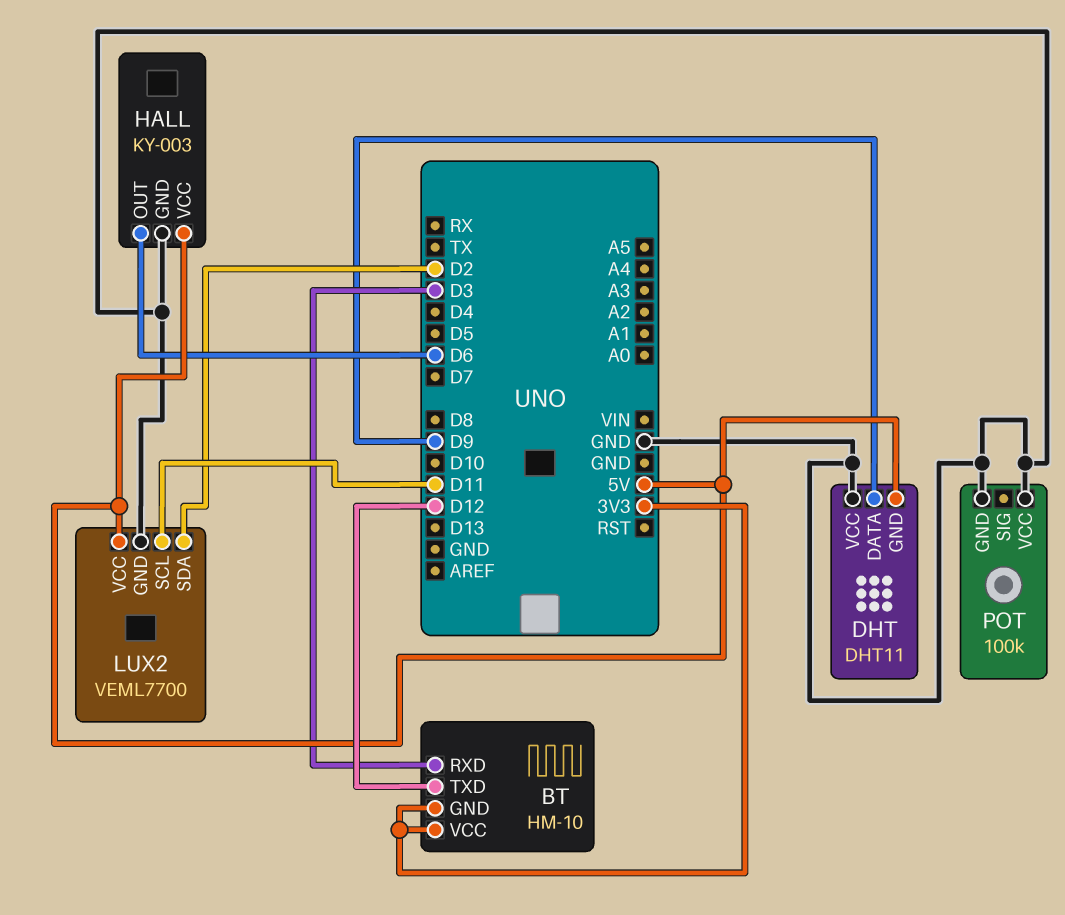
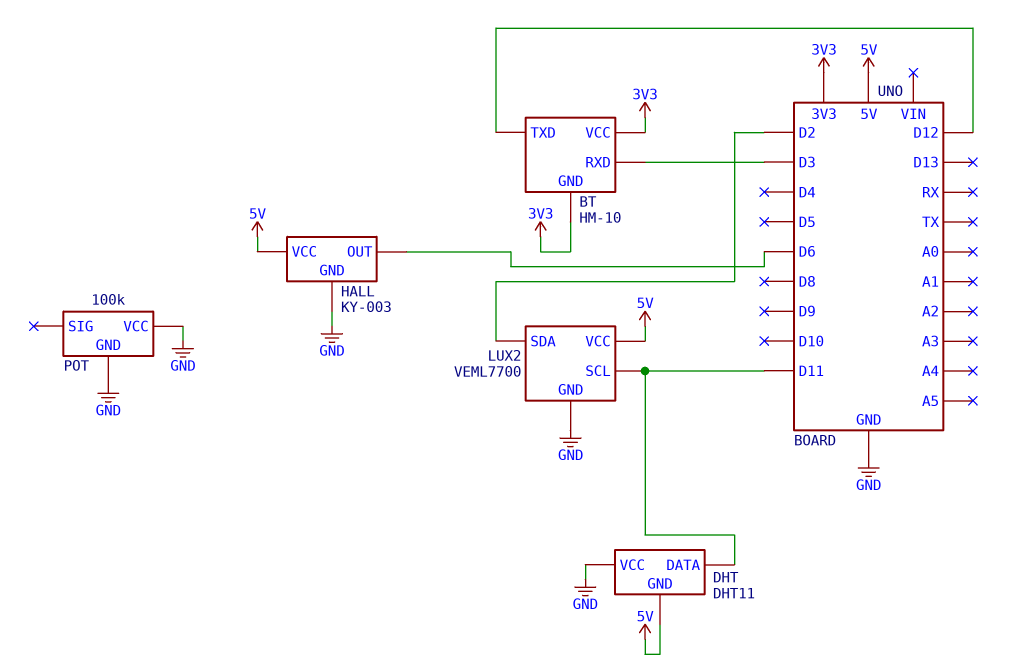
DHT pin DATA: D9 -> D11

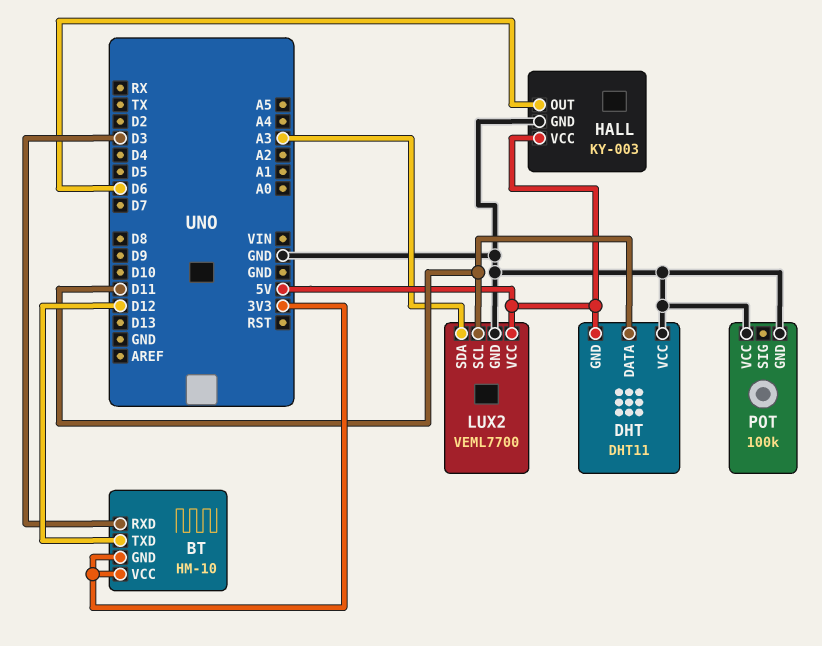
LUX2 pin SDA: D2 -> A3

